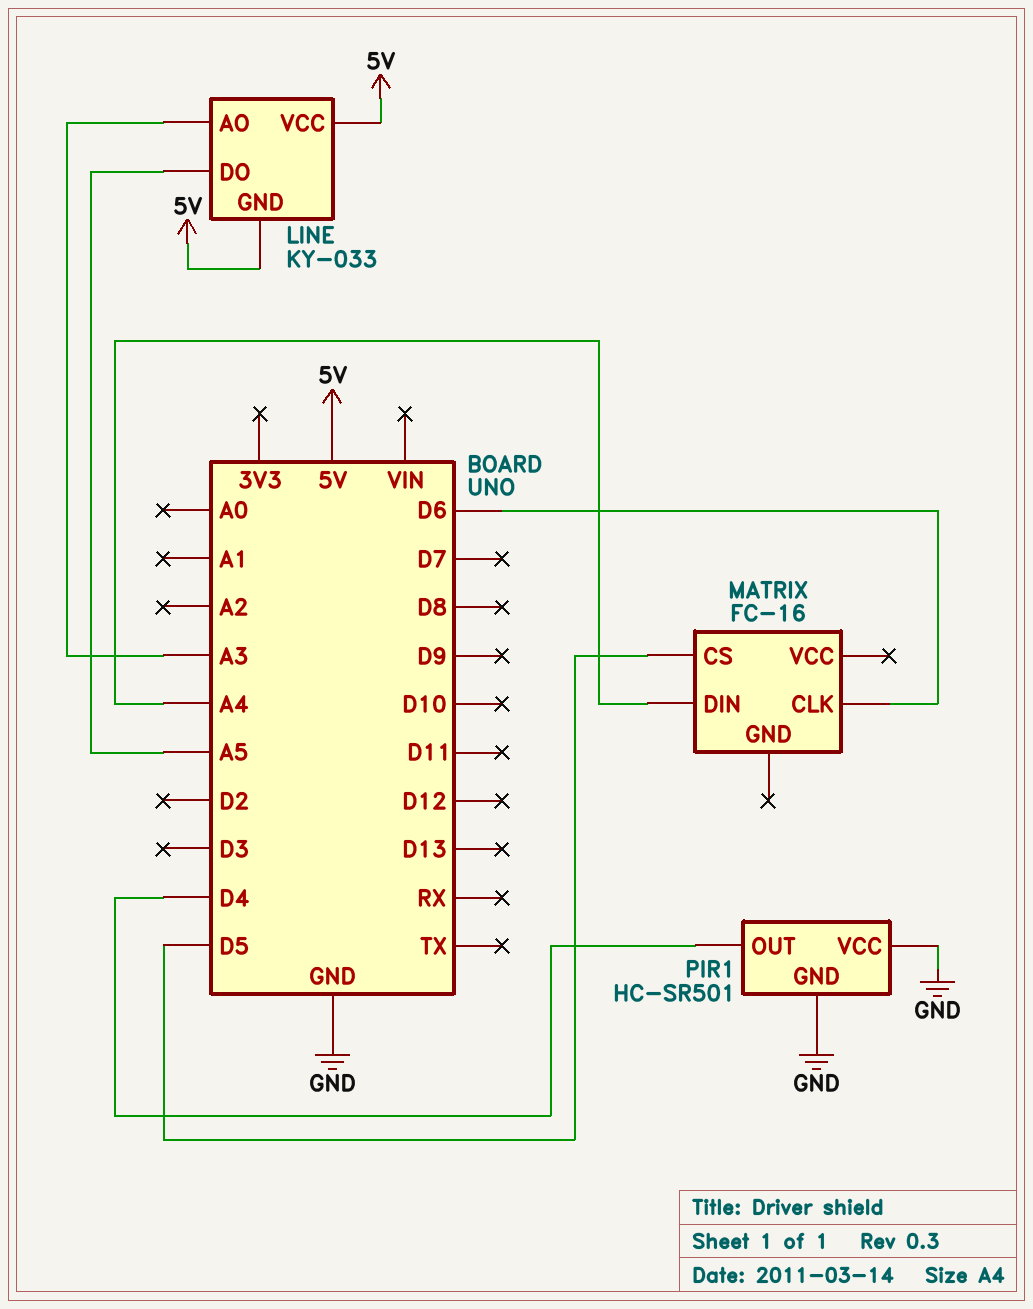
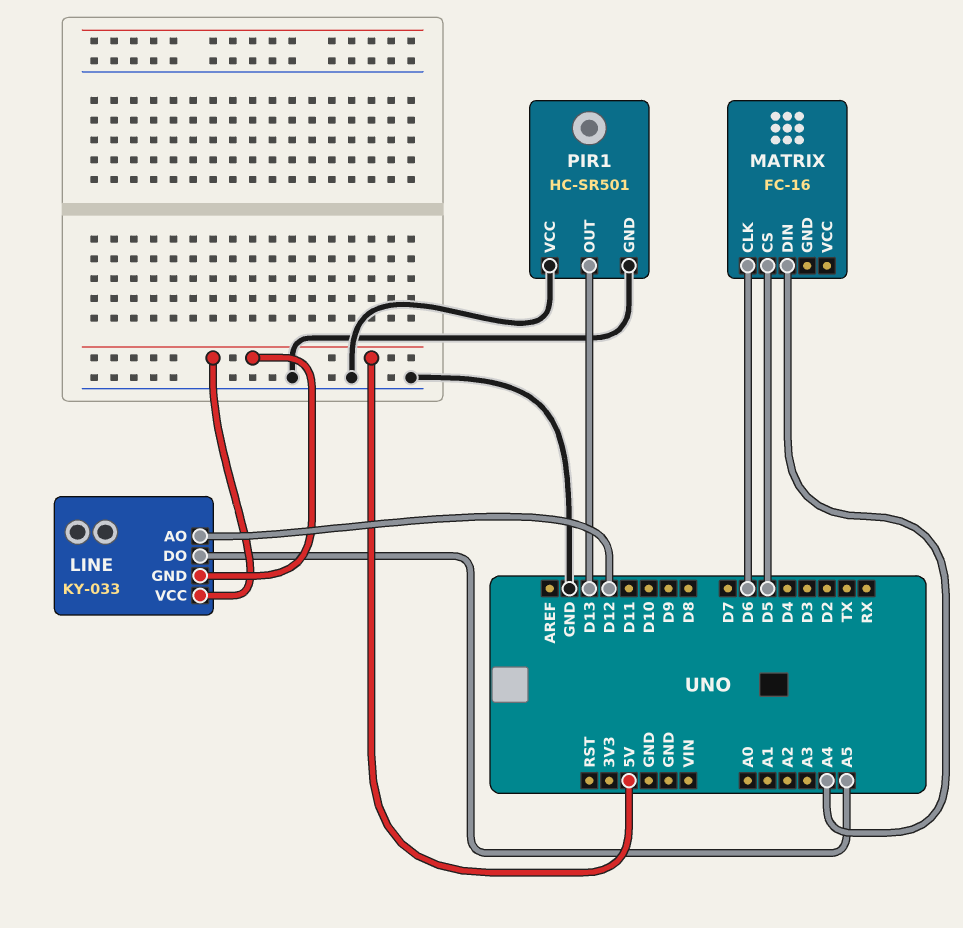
LINE pin AO: A3 -> D12
PIR1 pin OUT: D4 -> D13

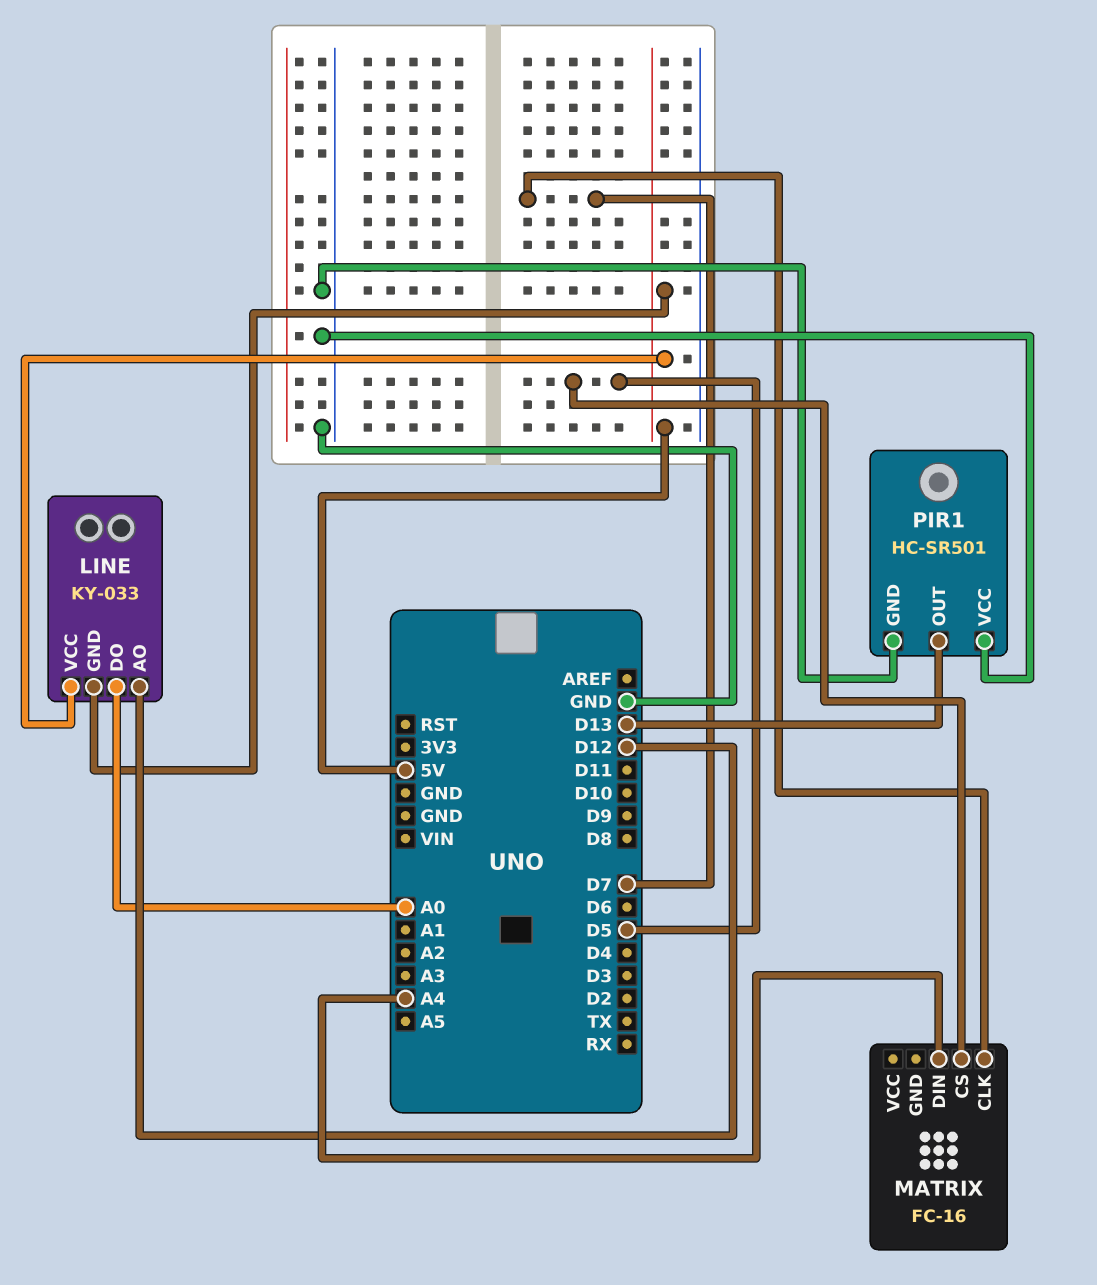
LINE pin DO: A5 -> A0
MATRIX pin CLK: D6 -> D7

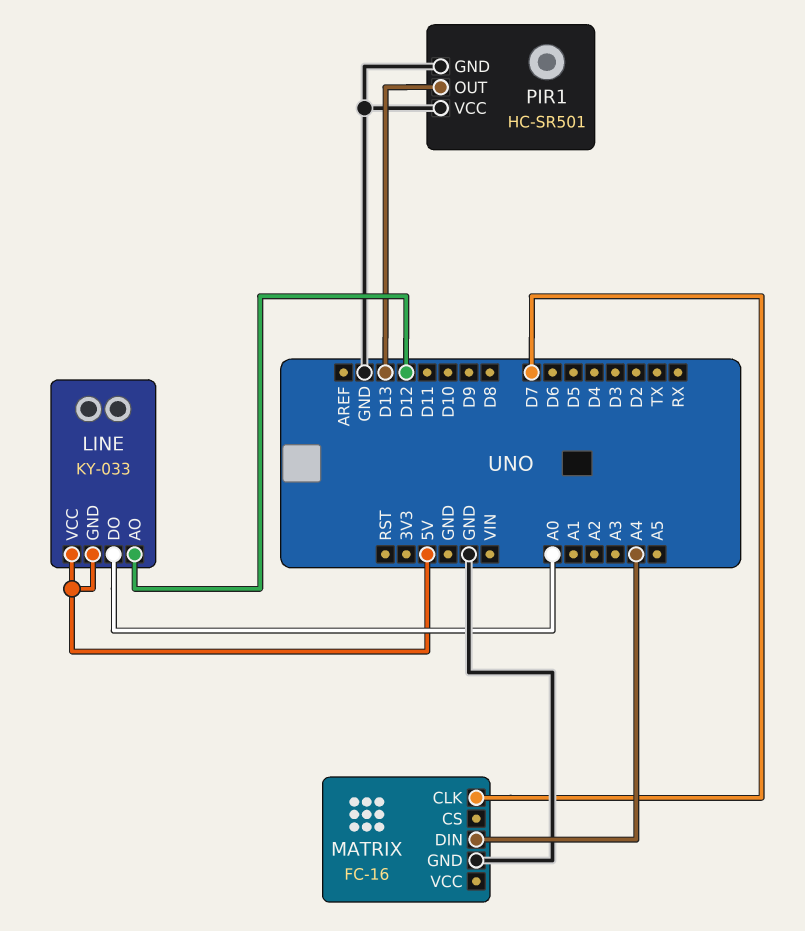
MATRIX pin CS: D5 -> none
MATRIX pin GND: none -> GND

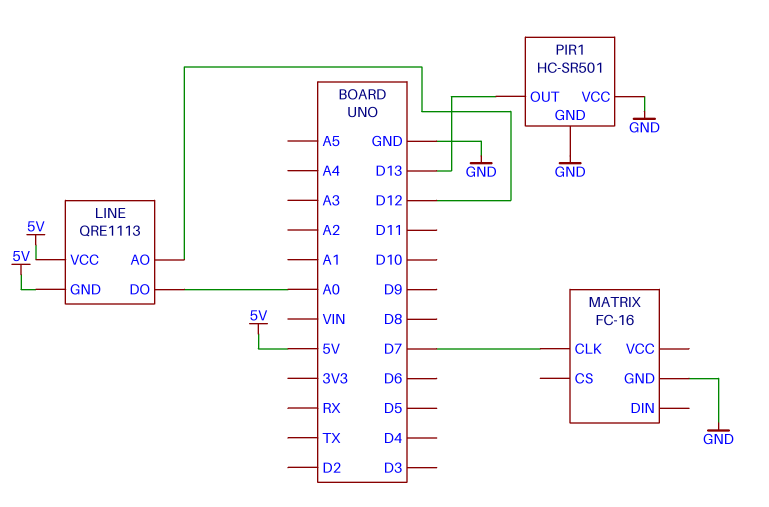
LINE: KY-033 -> QRE1113
MATRIX pin DIN: A4 -> none

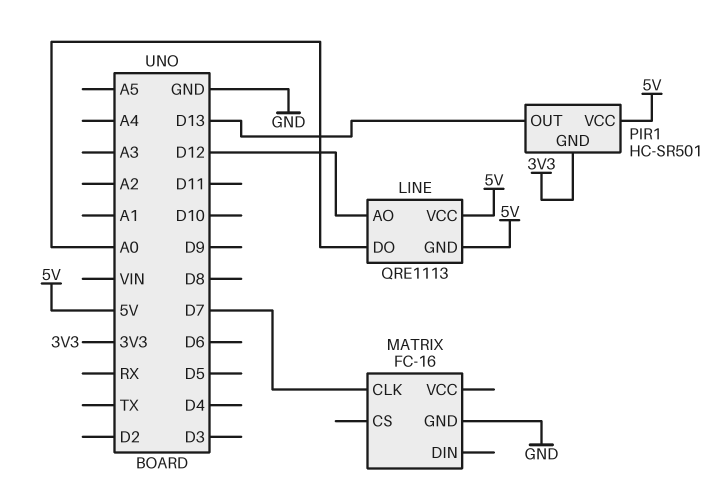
PIR1 pin GND: GND -> 3V3
PIR1 pin VCC: GND -> 5V

